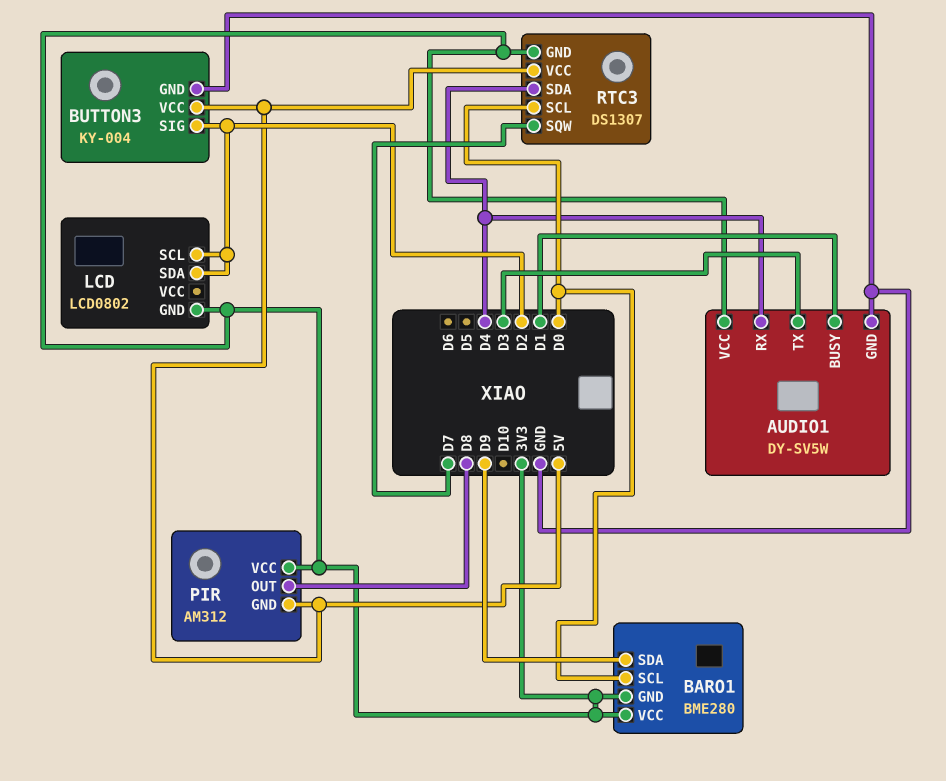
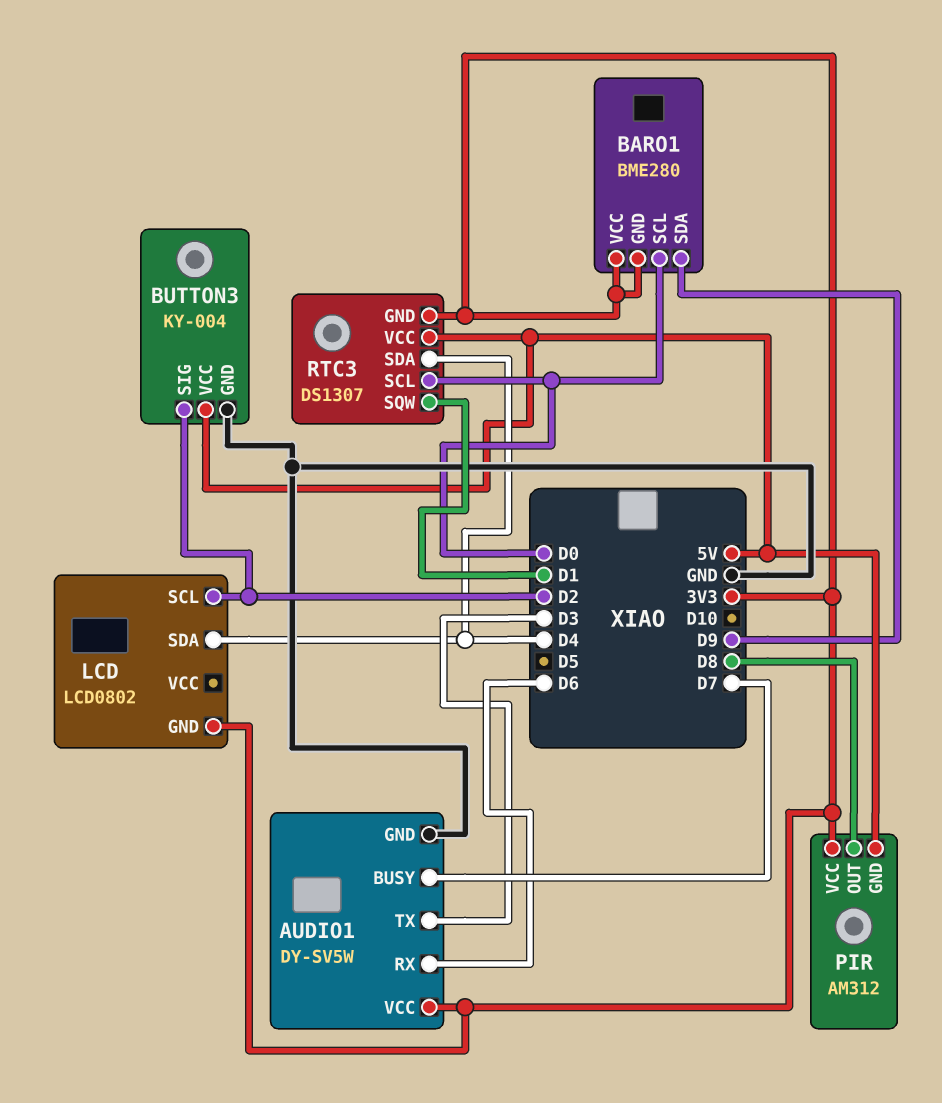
AUDIO1 pin BUSY: D1 -> D7
AUDIO1 pin RX: D4 -> D6
LCD pin SDA: D2 -> D4
RTC3 pin SQW: D7 -> D1

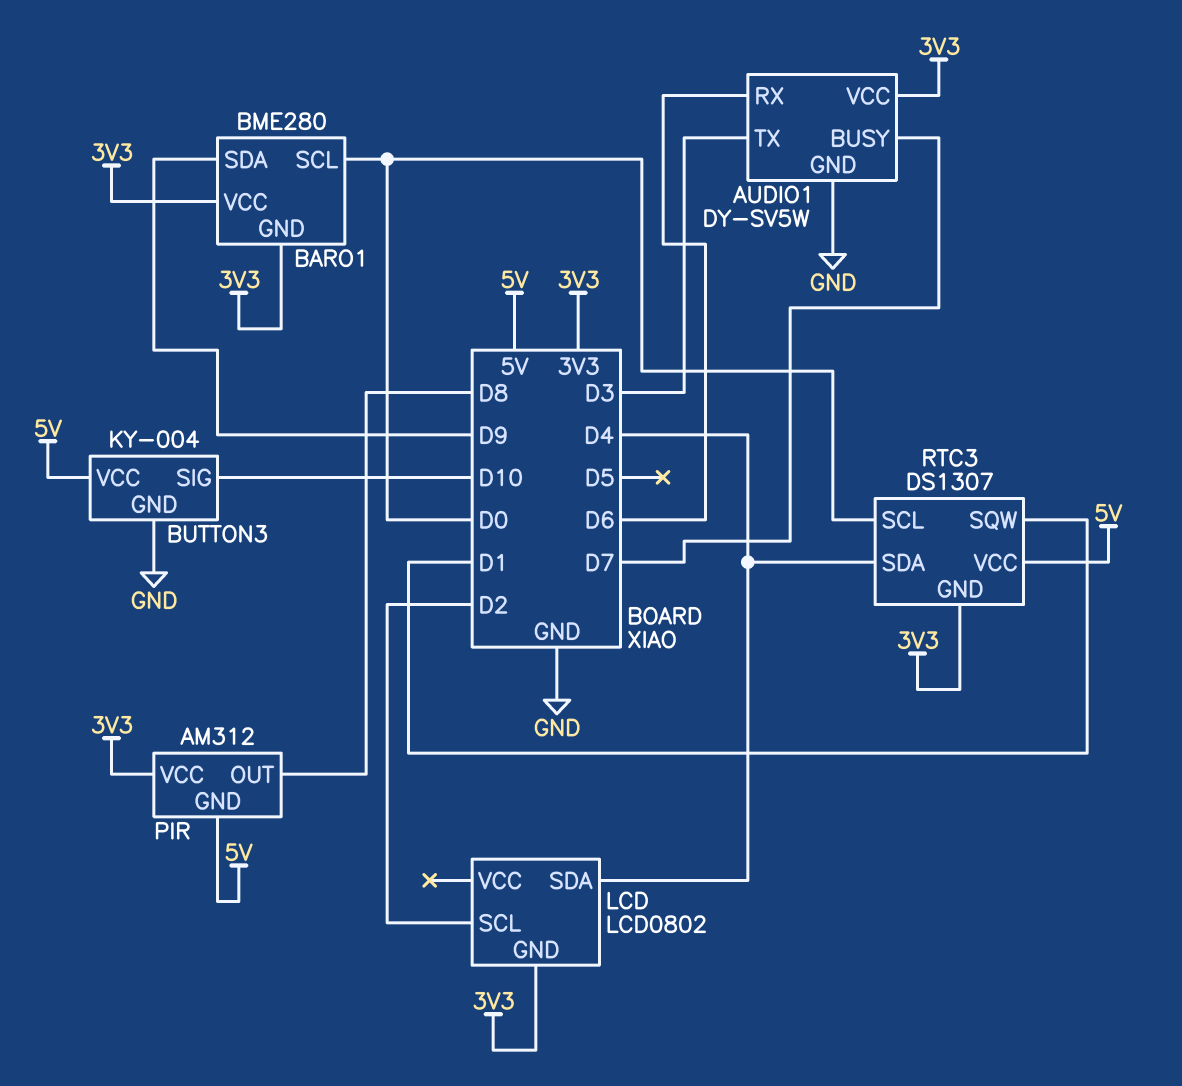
BUTTON3 pin SIG: D2 -> D10

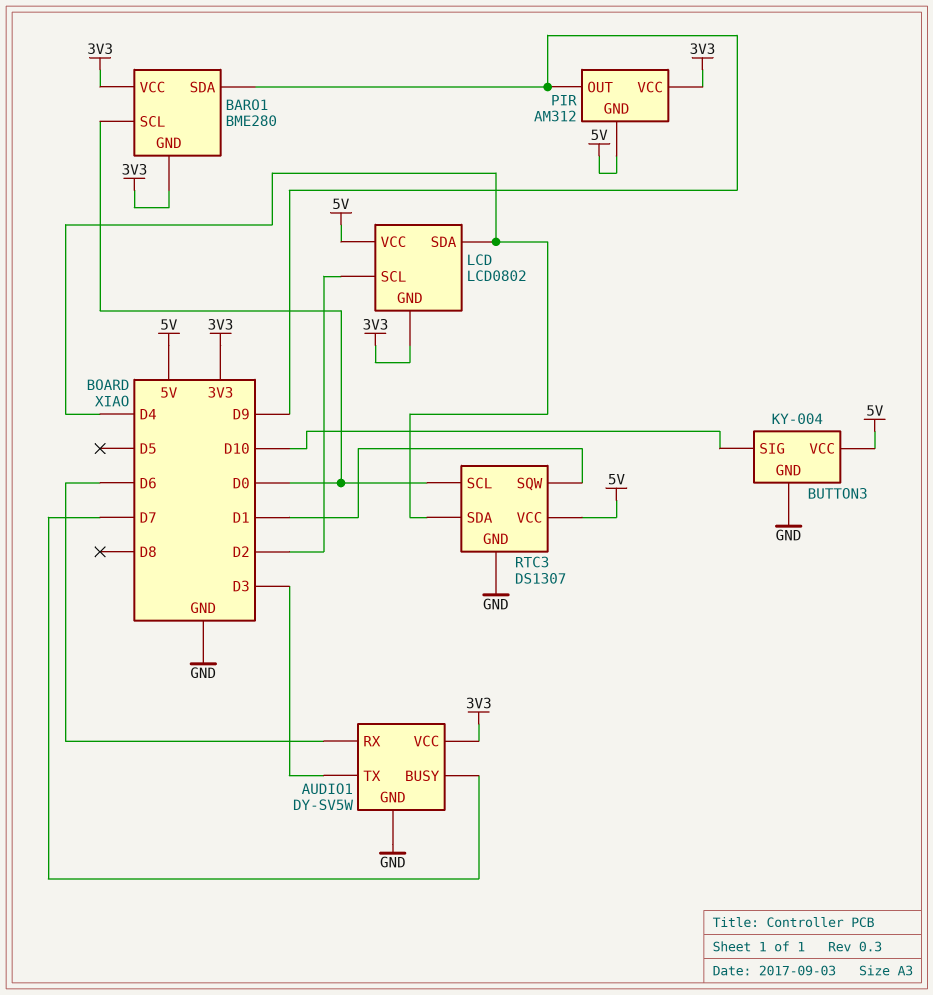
LCD pin VCC: none -> 5V
PIR pin OUT: D8 -> D9
RTC3 pin GND: 3V3 -> GND

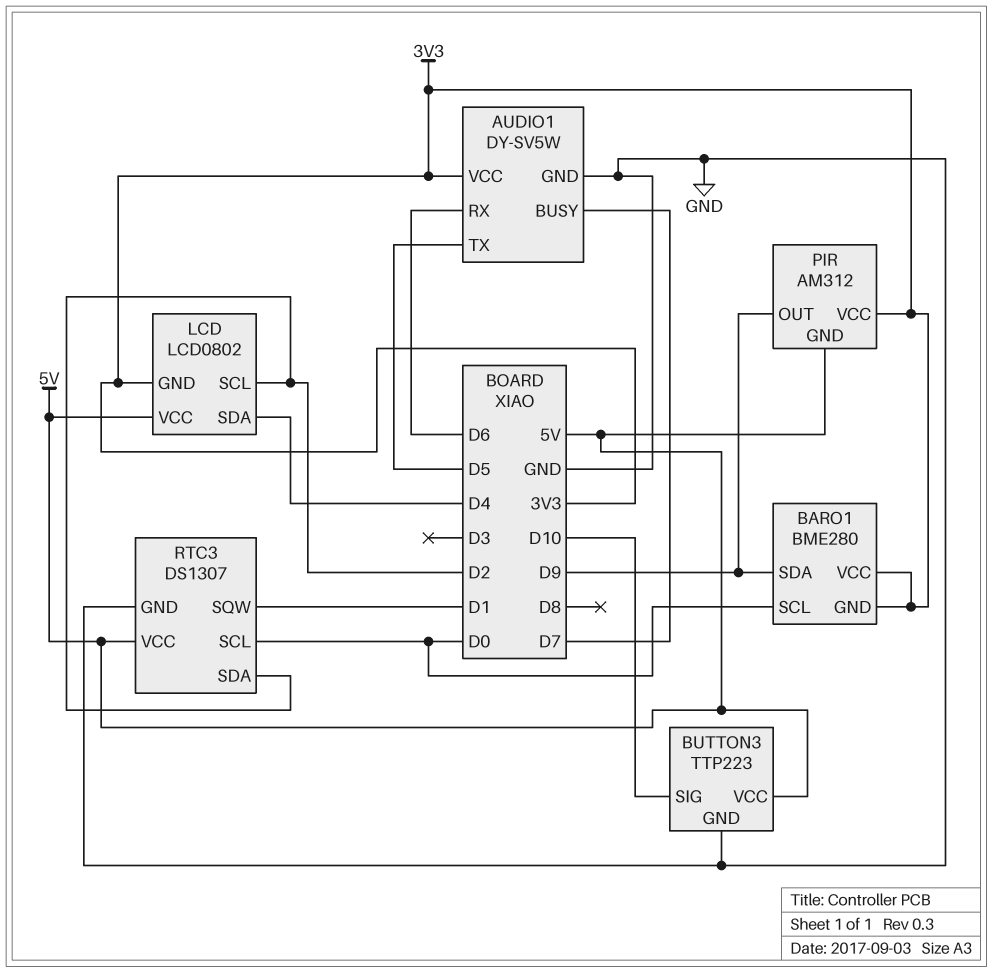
AUDIO1 pin TX: D3 -> D5
BUTTON3: KY-004 -> TTP223
RTC3 pin SDA: D4 -> D2

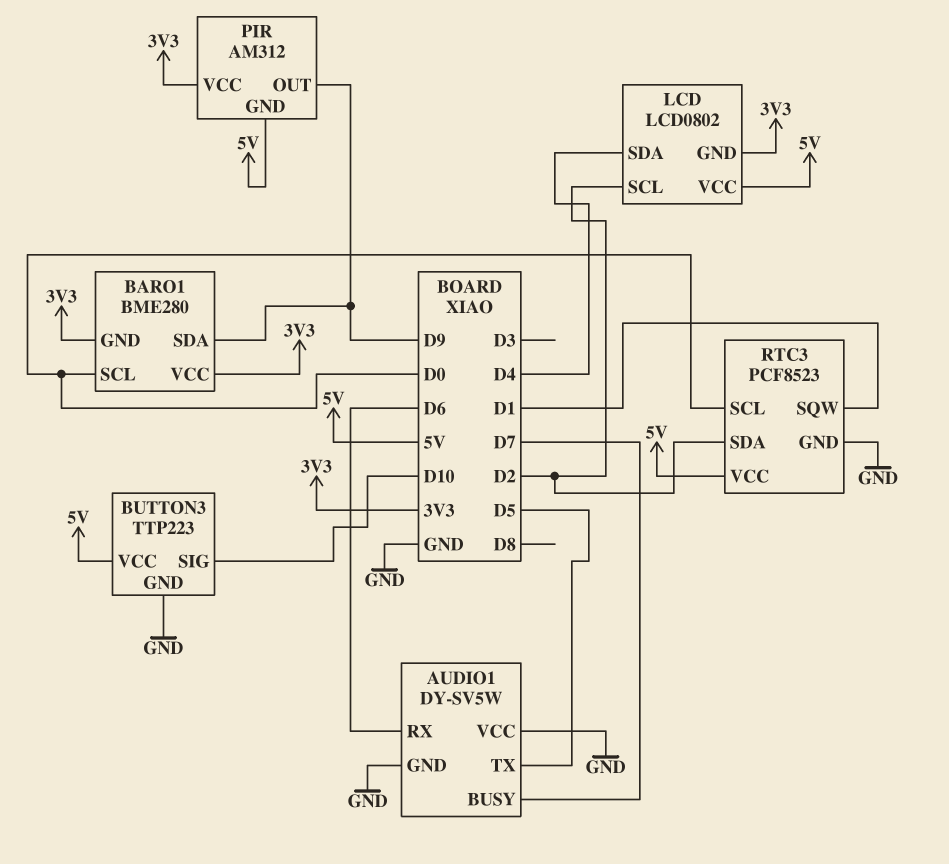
AUDIO1 pin VCC: 3V3 -> GND
RTC3: DS1307 -> PCF8523

